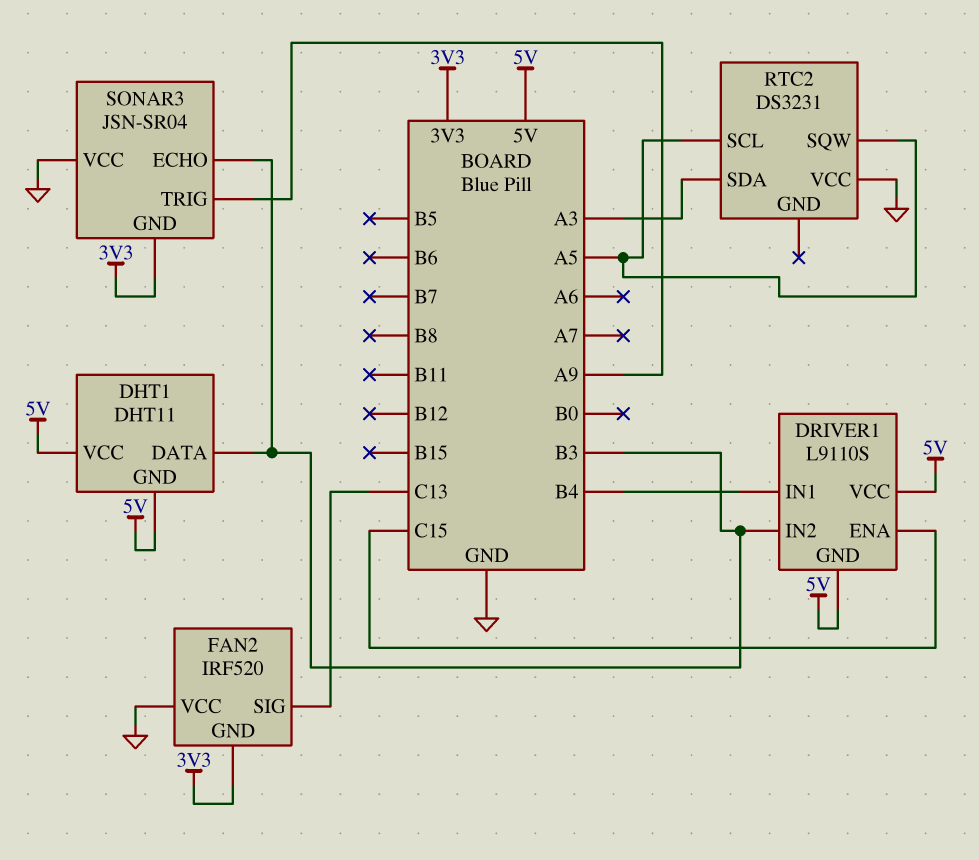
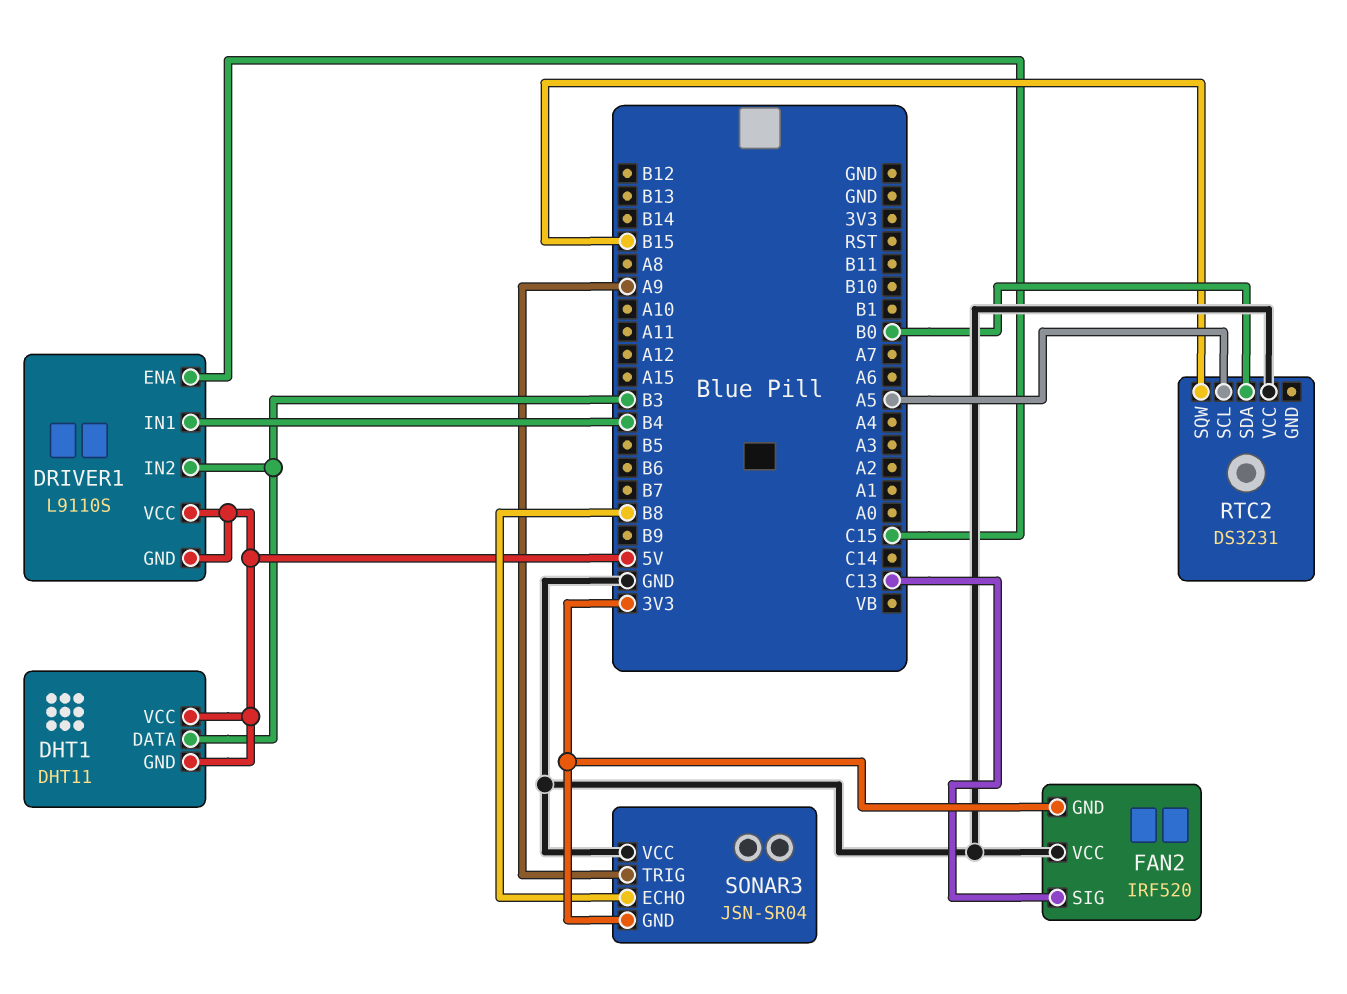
RTC2 pin SDA: A3 -> B0
RTC2 pin SQW: A5 -> B15
SONAR3 pin ECHO: B3 -> B8

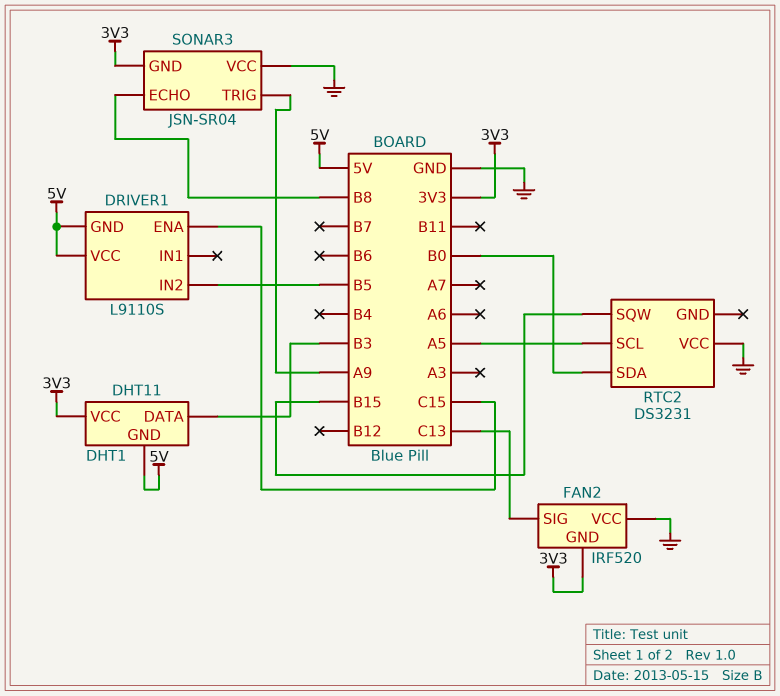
DHT1 pin VCC: 5V -> 3V3
DRIVER1 pin IN1: B4 -> none
DRIVER1 pin IN2: B3 -> B5

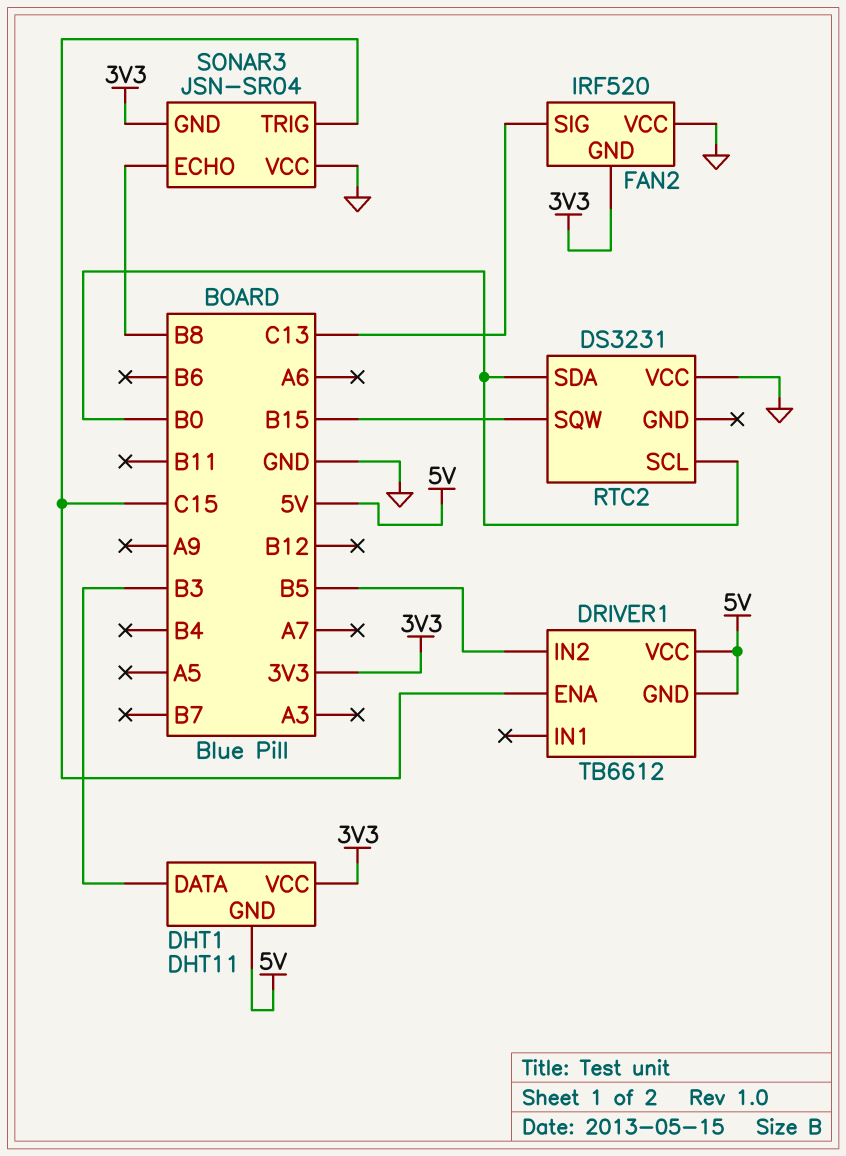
DRIVER1: L9110S -> TB6612
RTC2 pin SCL: A5 -> B0
SONAR3 pin TRIG: A9 -> C15

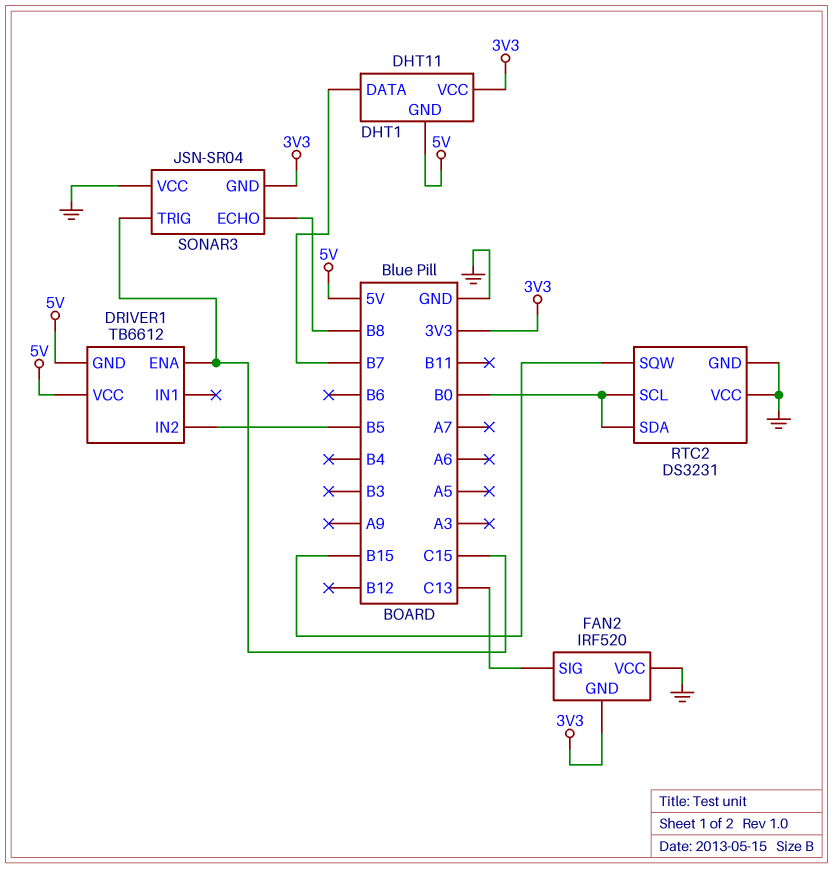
DHT1 pin DATA: B3 -> B7
RTC2 pin GND: none -> GND

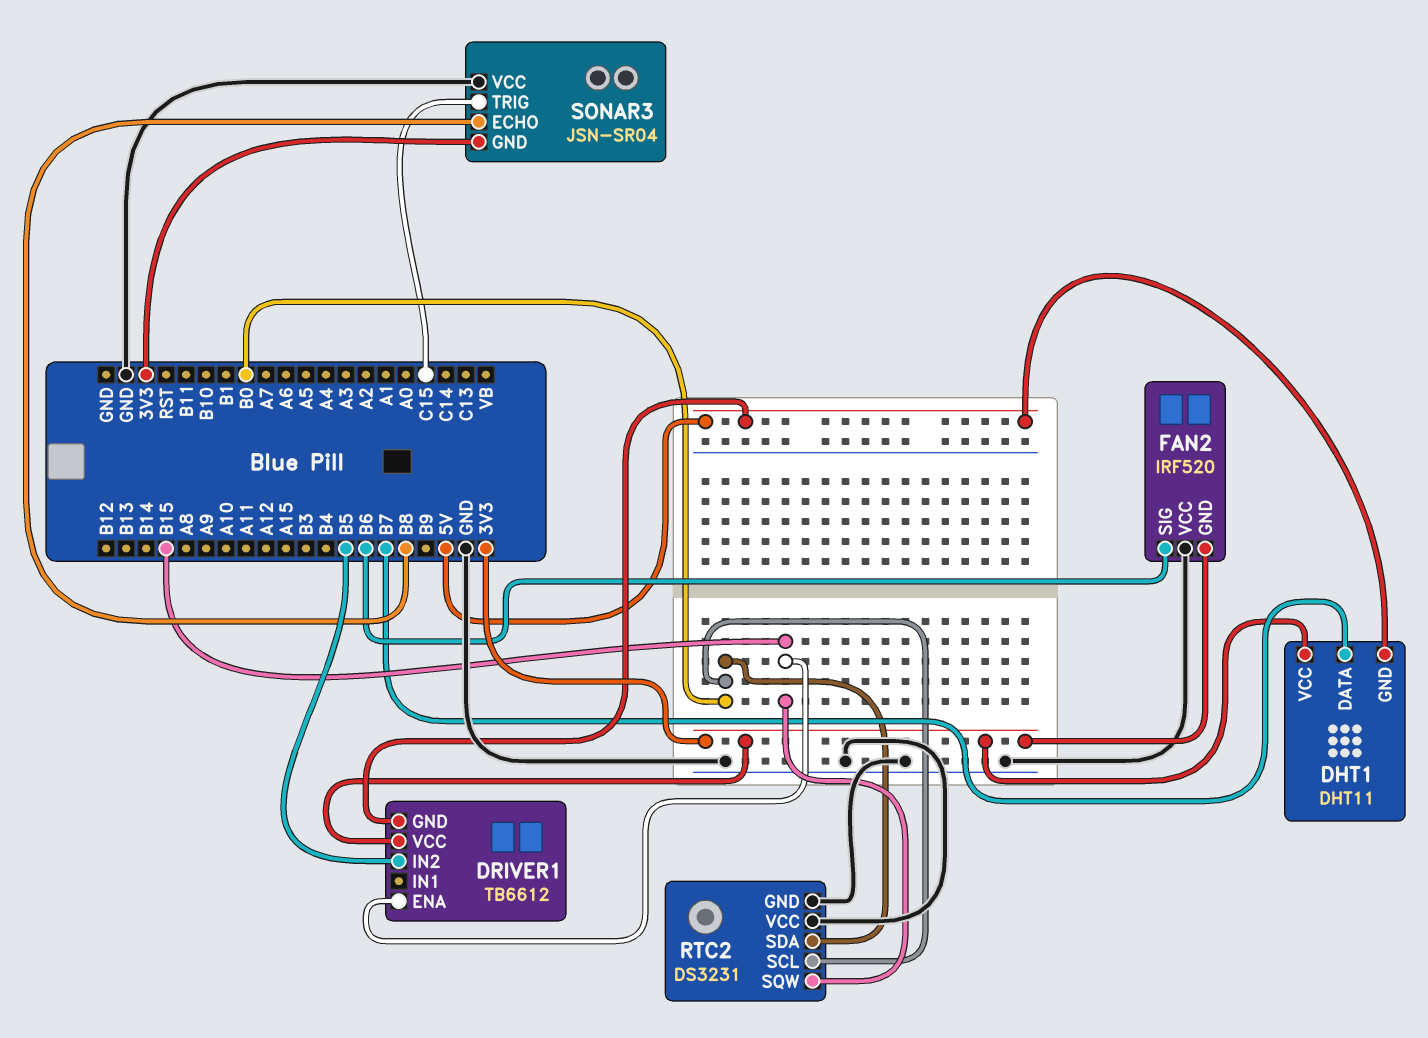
DRIVER1 pin ENA: C15 -> B15
DRIVER1 pin VCC: 5V -> 3V3
FAN2 pin SIG: C13 -> B6

